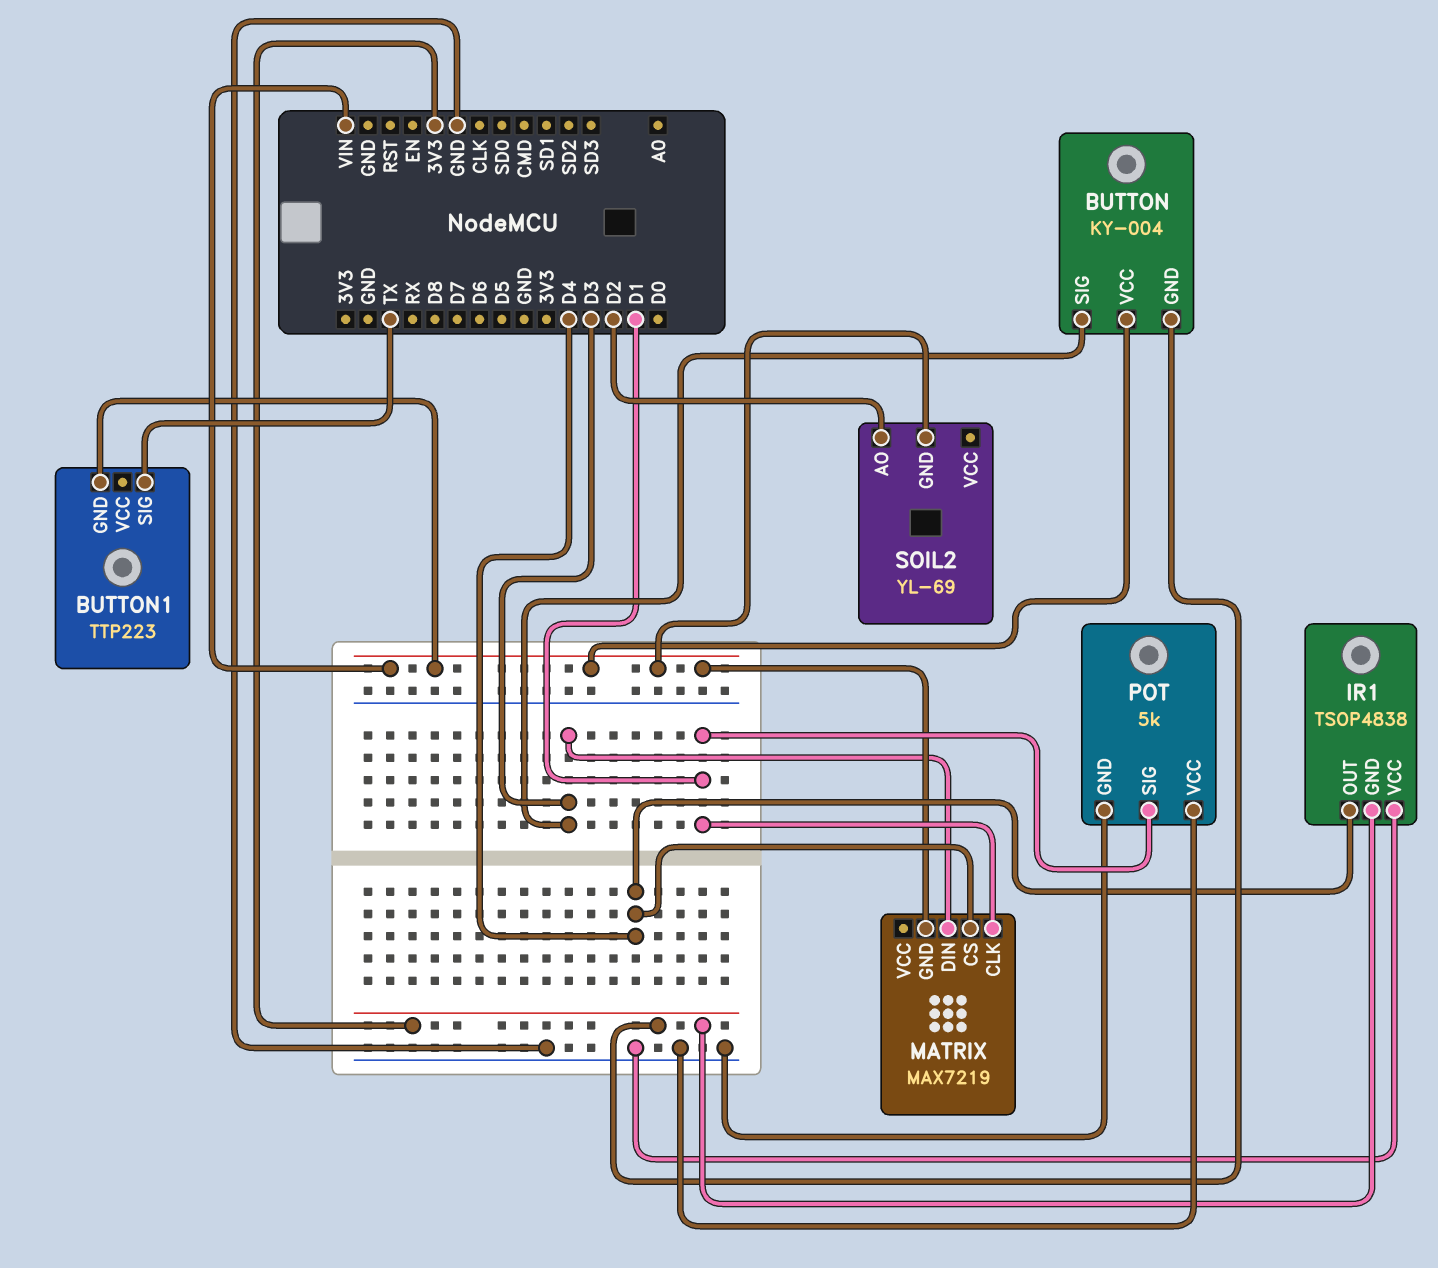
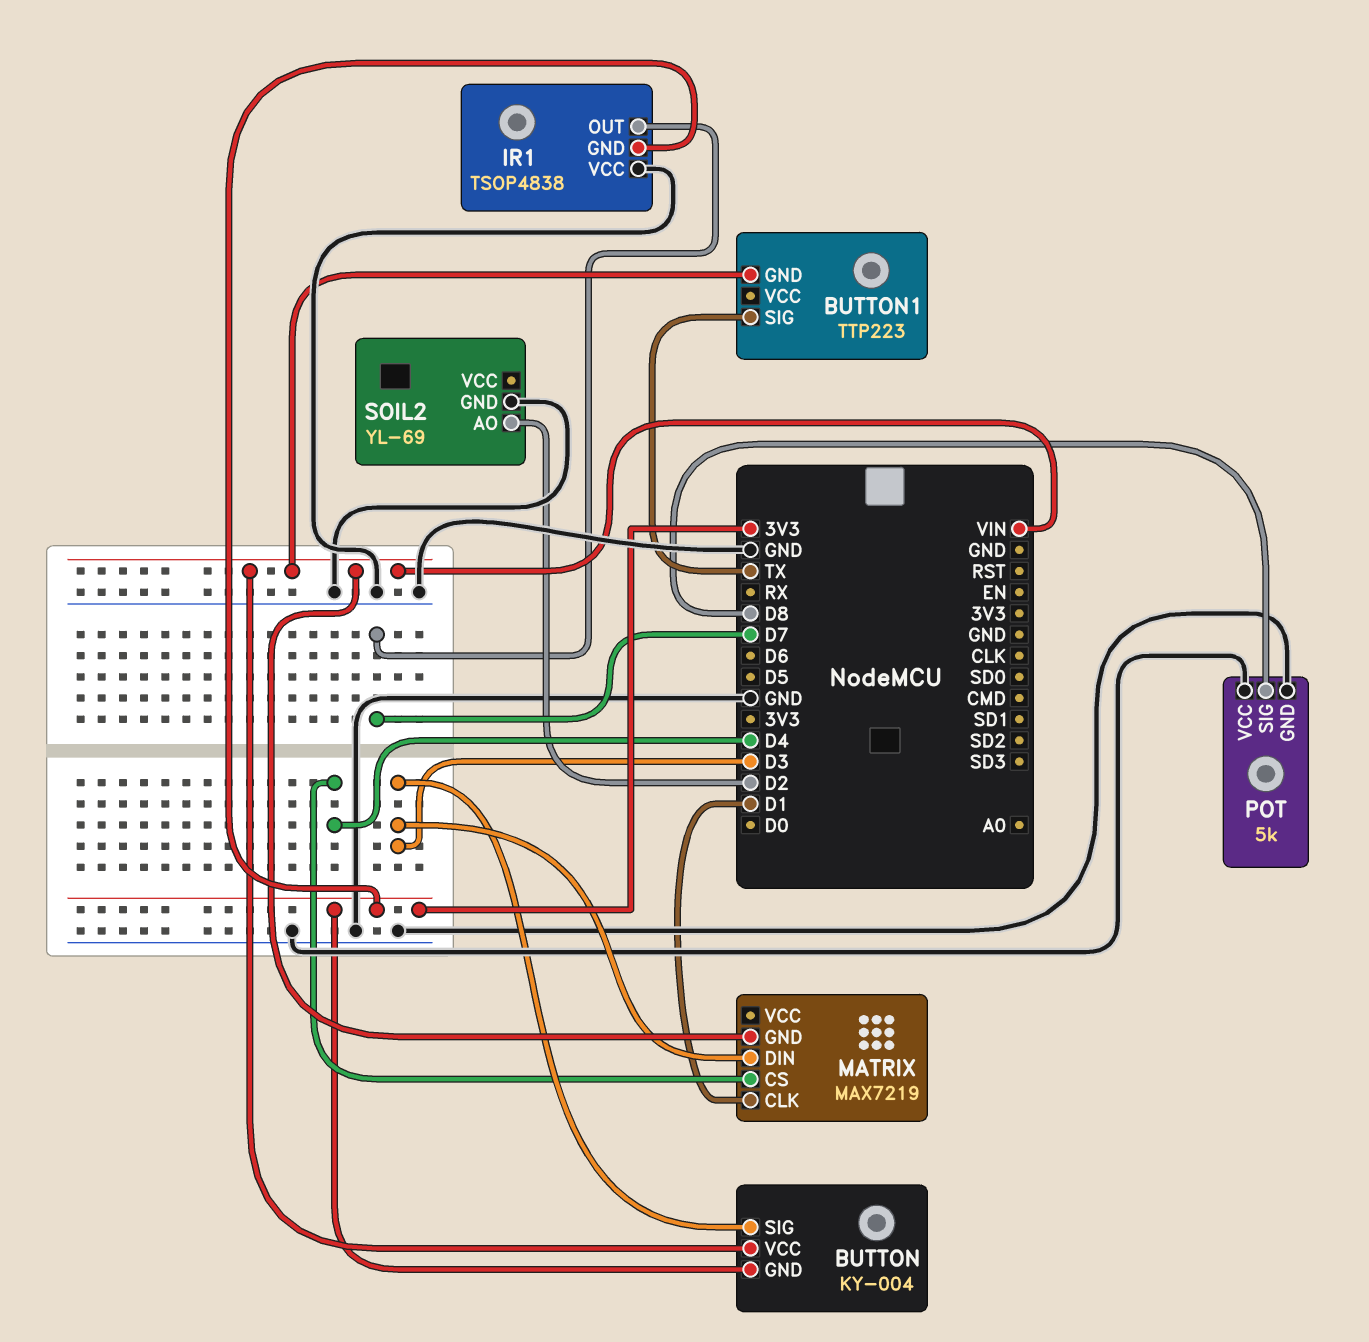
IR1 pin OUT: D4 -> D7
POT pin SIG: D1 -> D8
SOIL2 pin GND: VIN -> GND

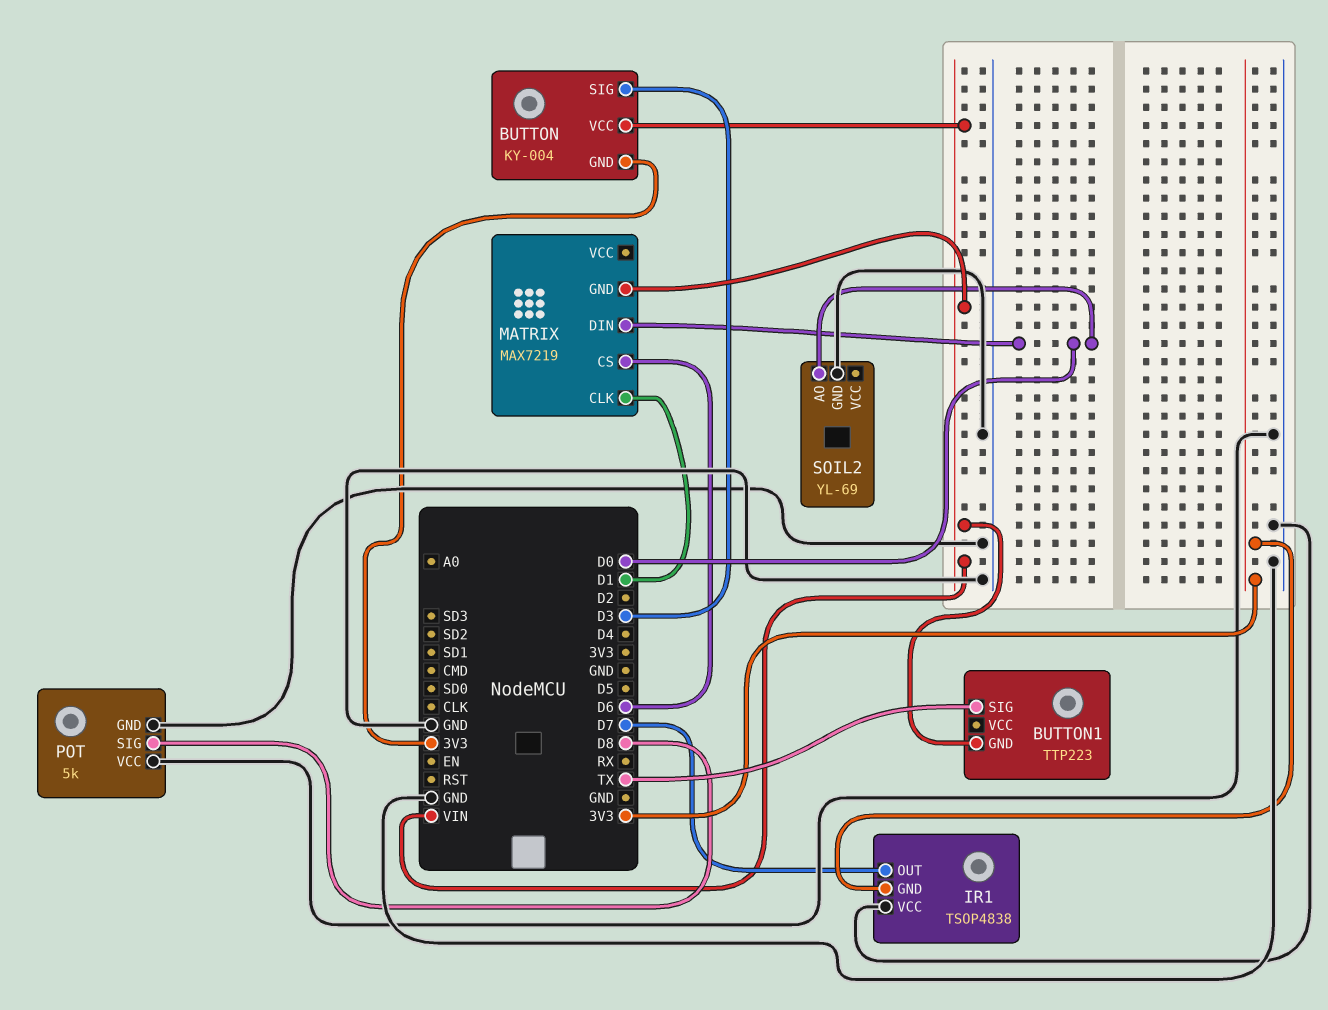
MATRIX pin CS: D4 -> D6
MATRIX pin DIN: D3 -> D0
SOIL2 pin AO: D2 -> D0

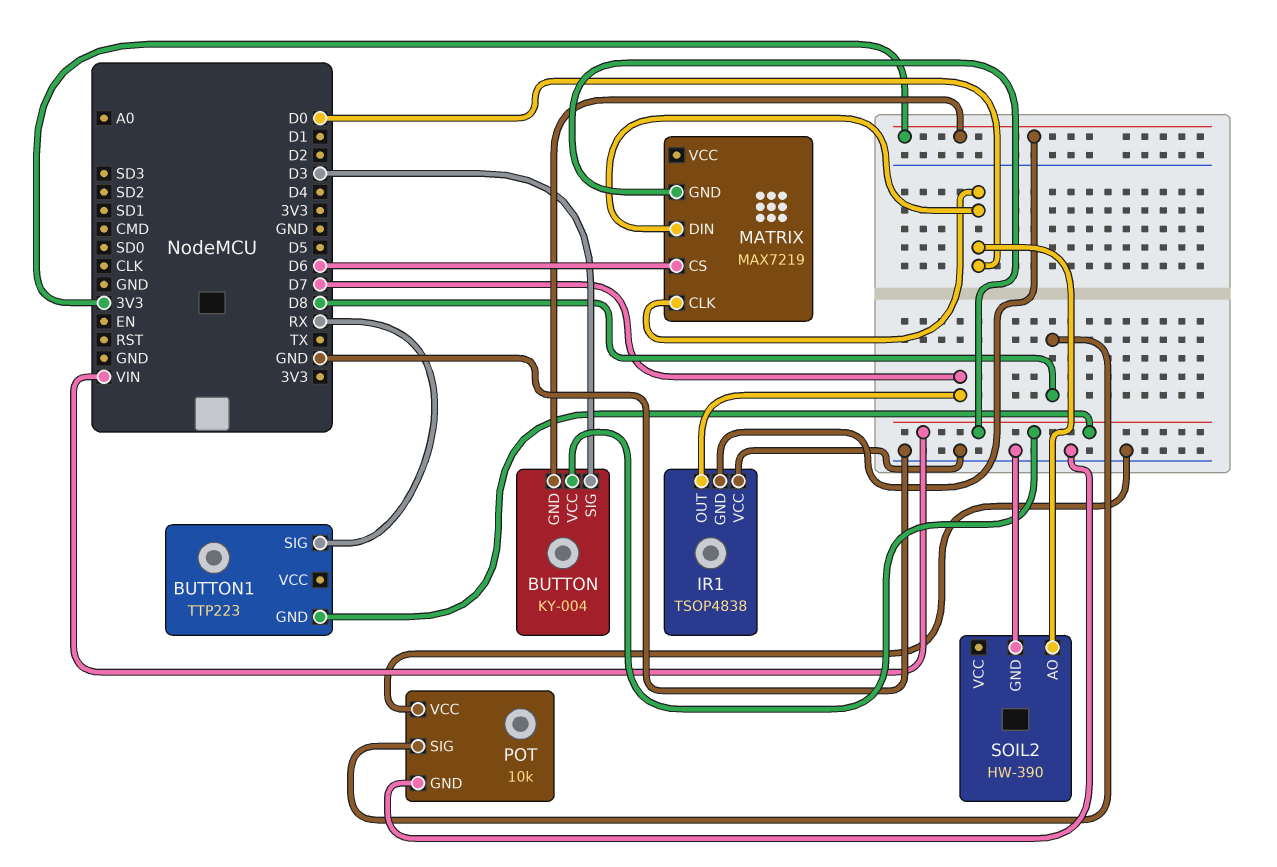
BUTTON1 pin SIG: TX -> RX
MATRIX pin CLK: D1 -> D0
POT: 5k -> 10k
SOIL2: YL-69 -> HW-390

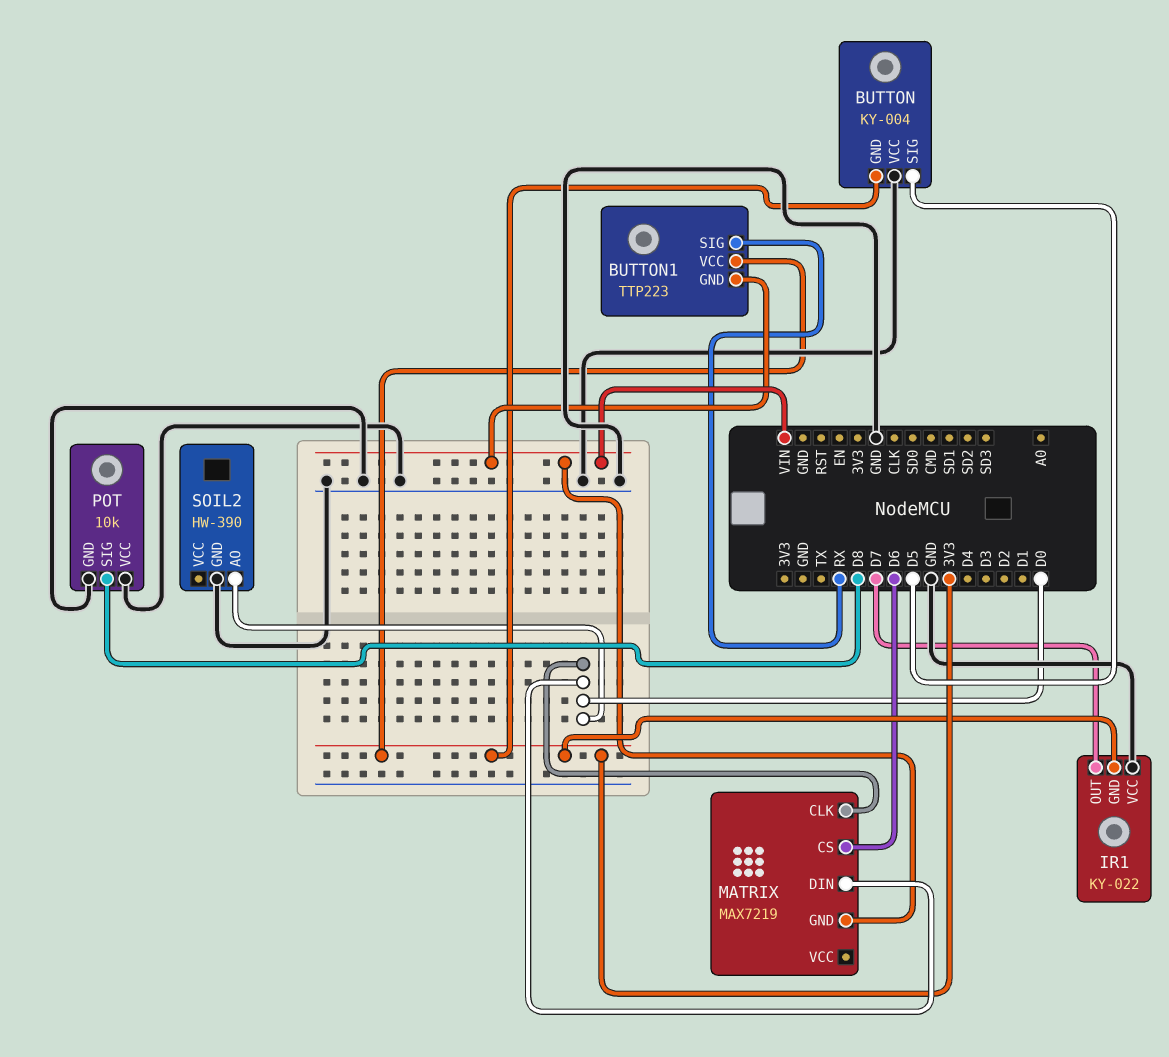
BUTTON pin SIG: D3 -> D5
BUTTON pin VCC: VIN -> GND
BUTTON1 pin VCC: none -> 3V3
IR1: TSOP4838 -> KY-022

